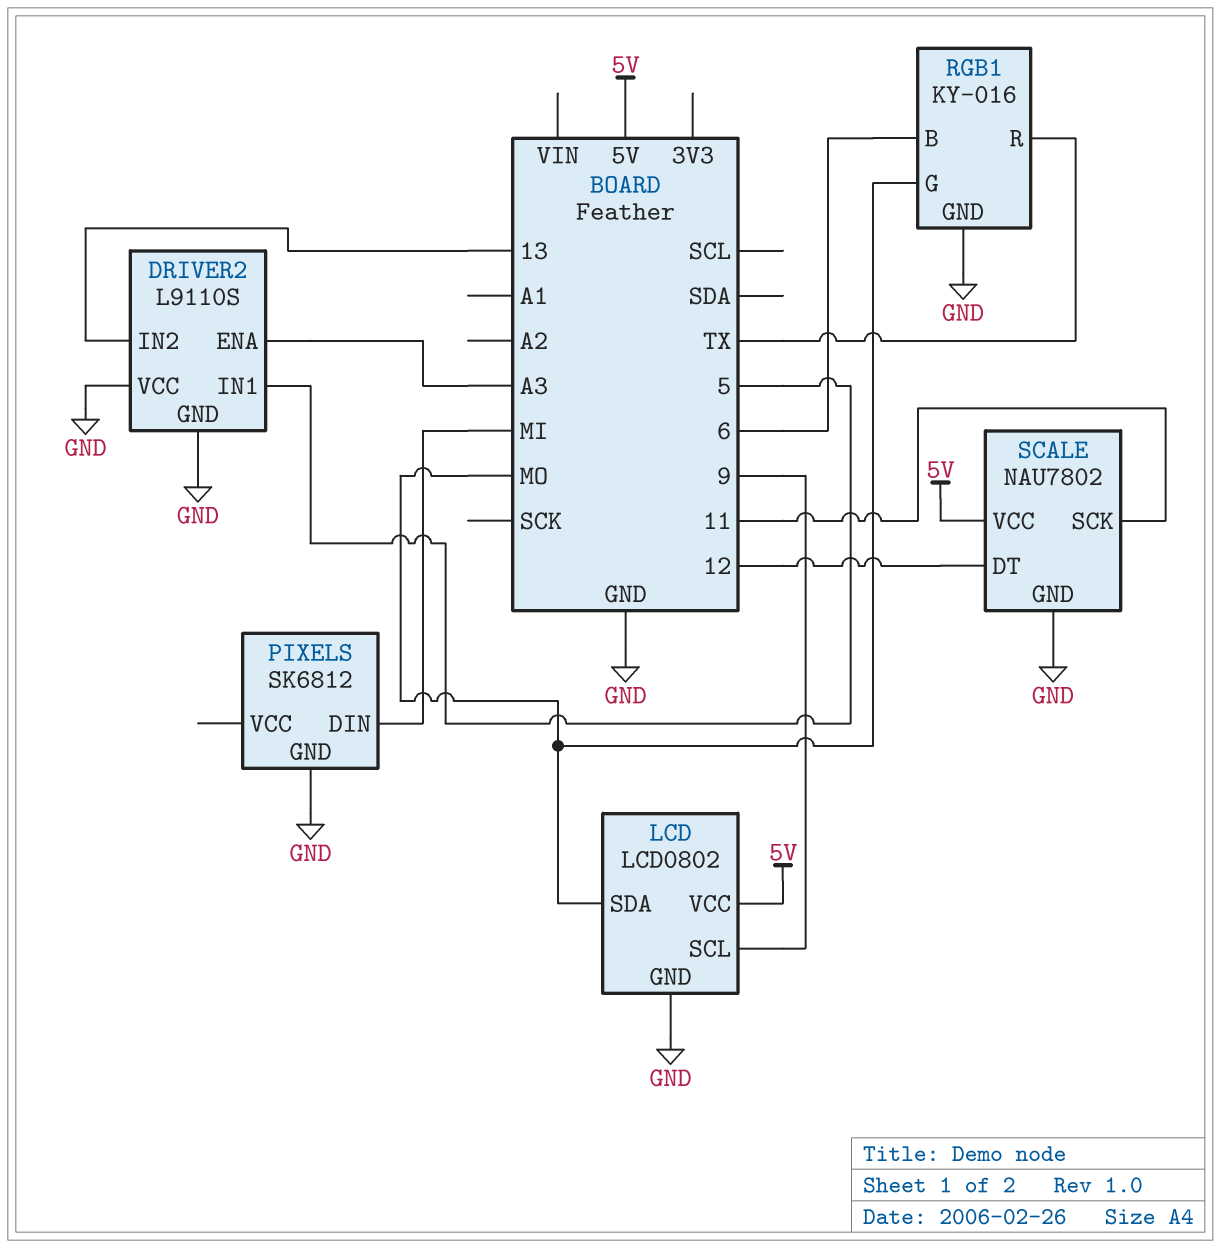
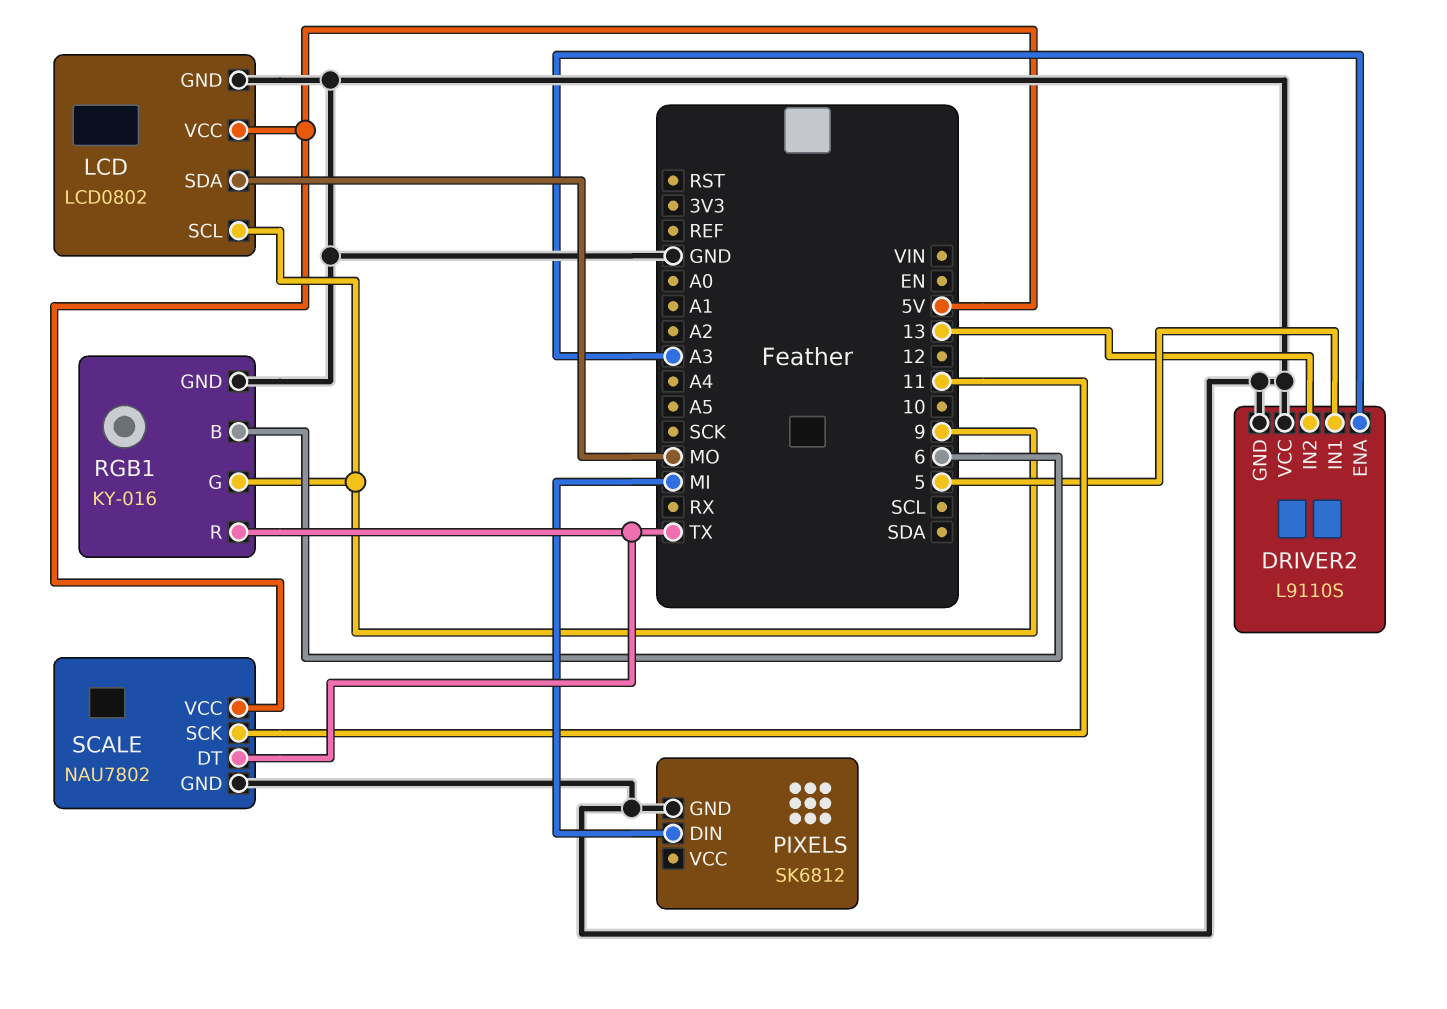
RGB1 pin G: MO -> 9
SCALE pin DT: 12 -> TX

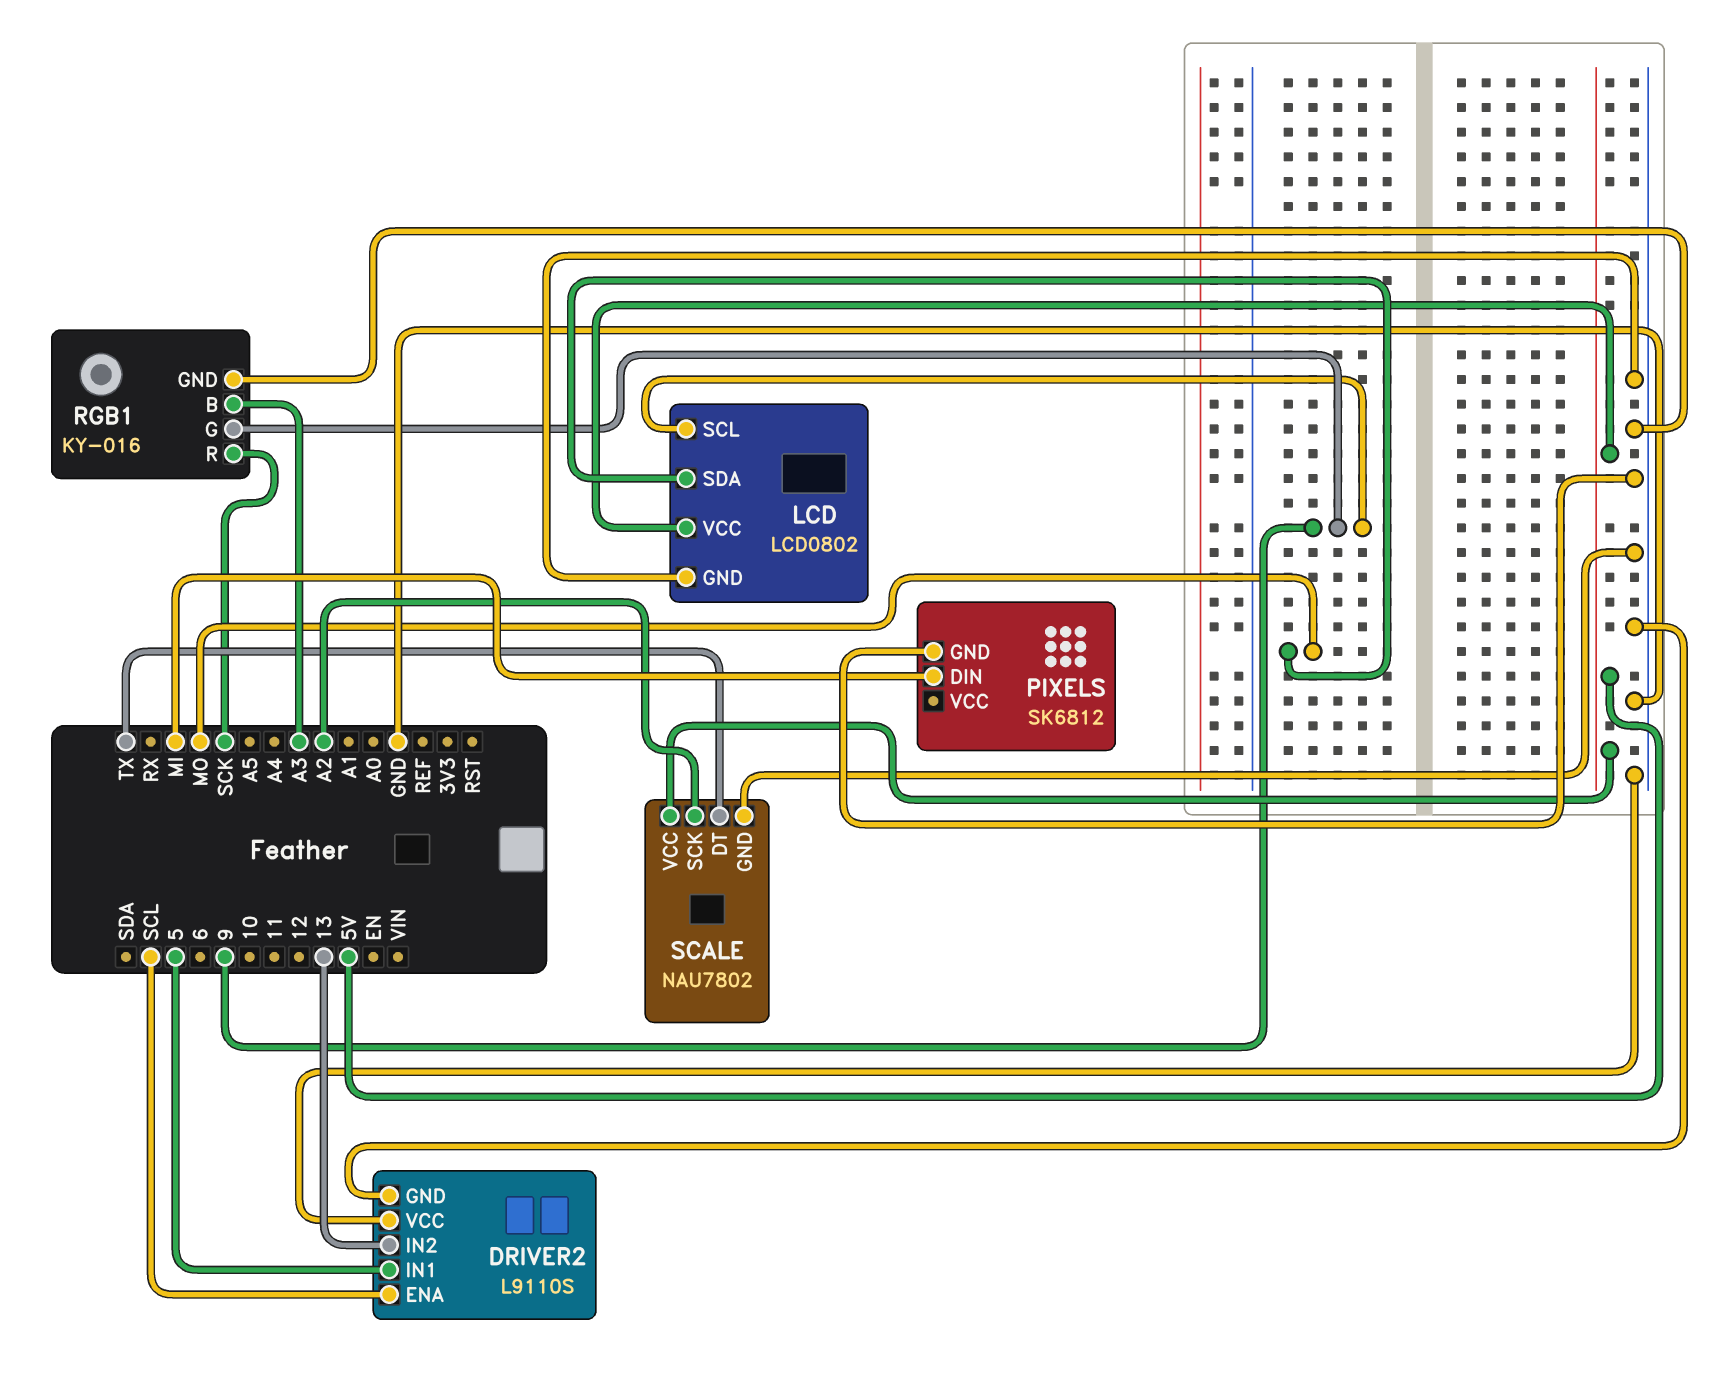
DRIVER2 pin ENA: A3 -> SCL
RGB1 pin B: 6 -> A3
RGB1 pin R: TX -> SCK
SCALE pin SCK: 11 -> A2

